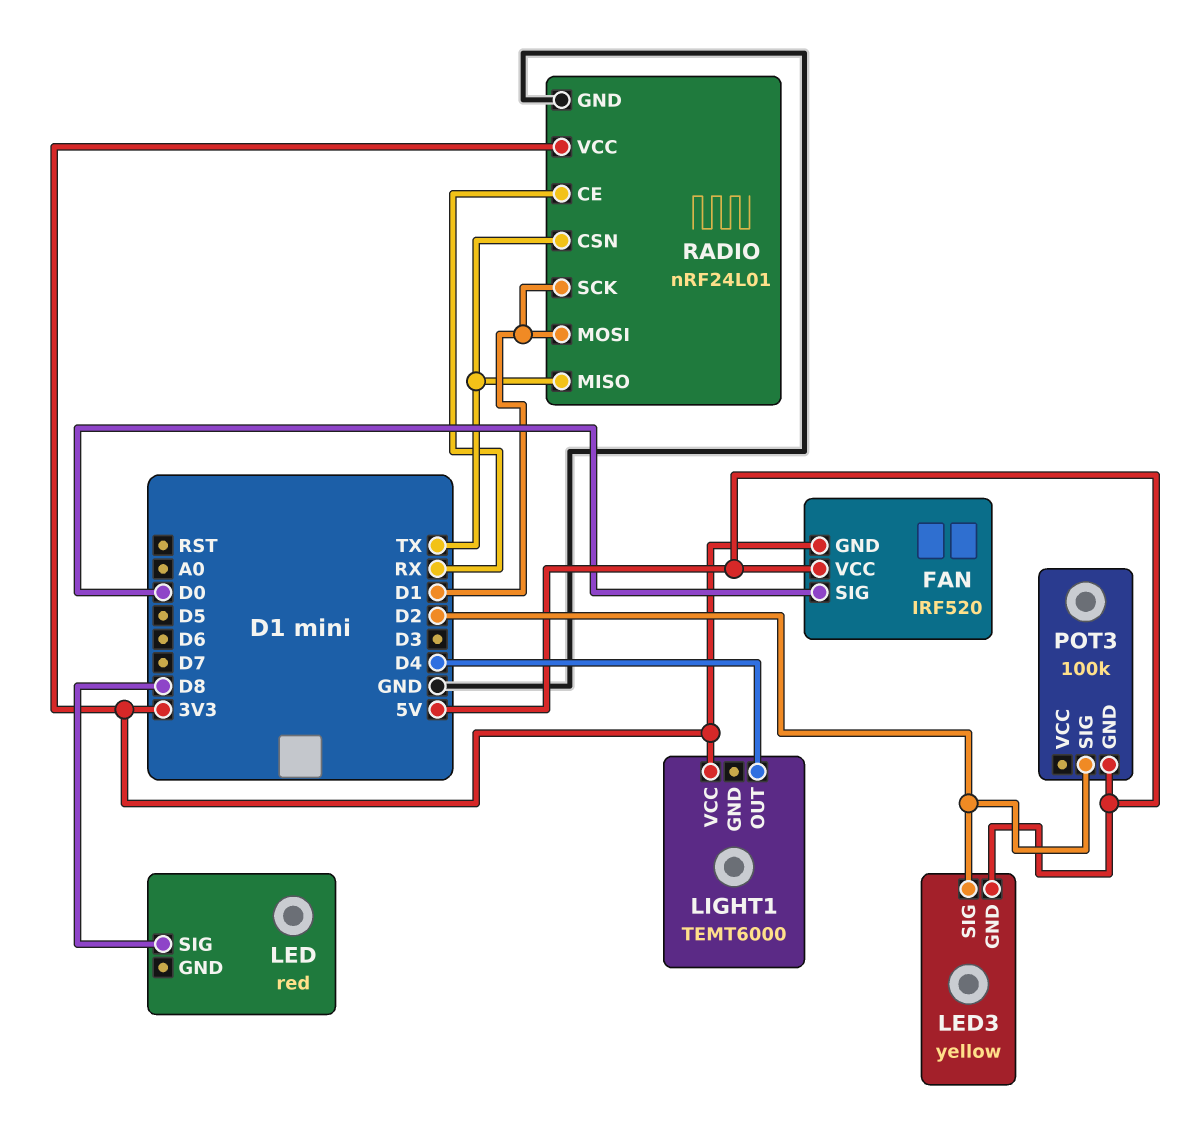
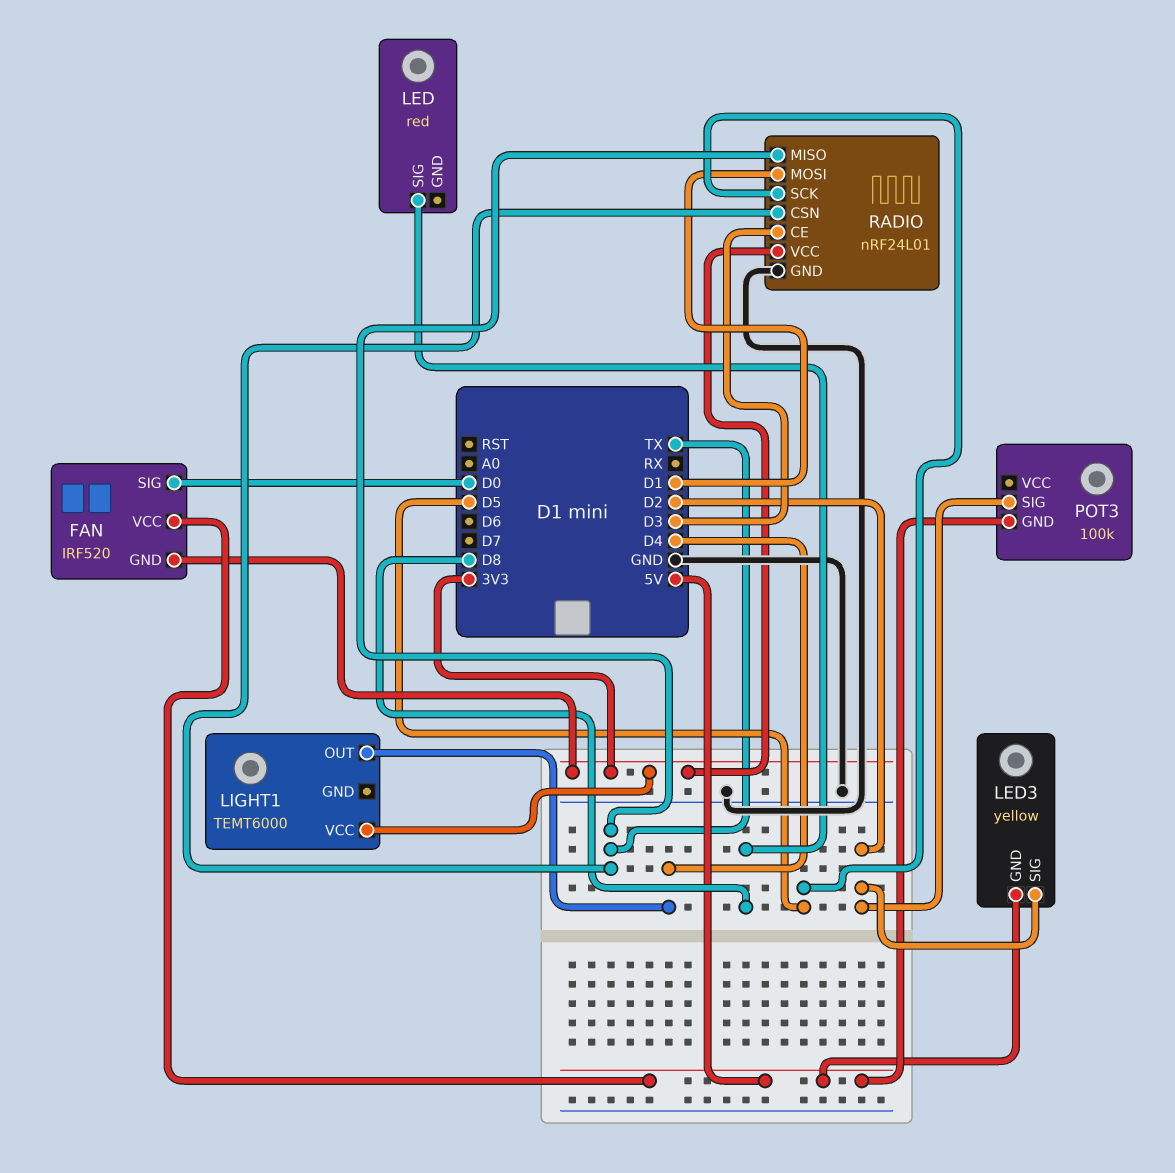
RADIO pin CE: RX -> D3
RADIO pin SCK: D1 -> D5

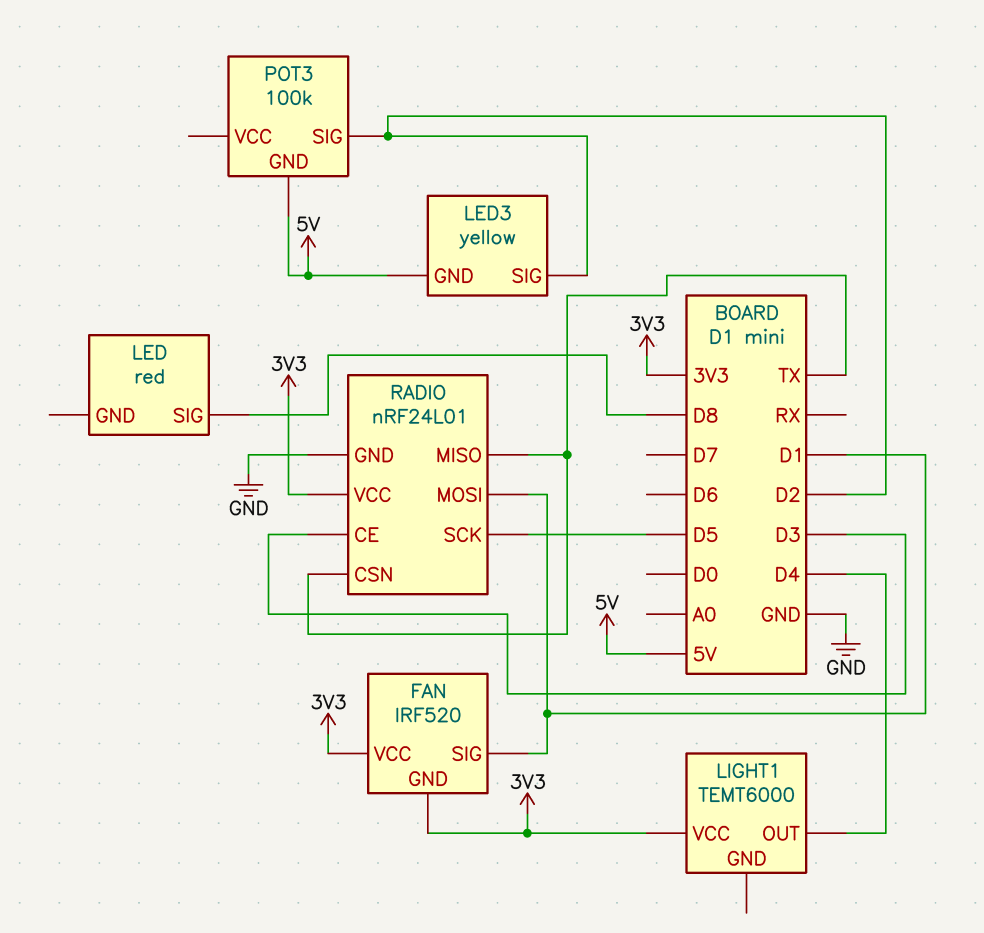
FAN pin SIG: D0 -> D1
FAN pin VCC: 5V -> 3V3

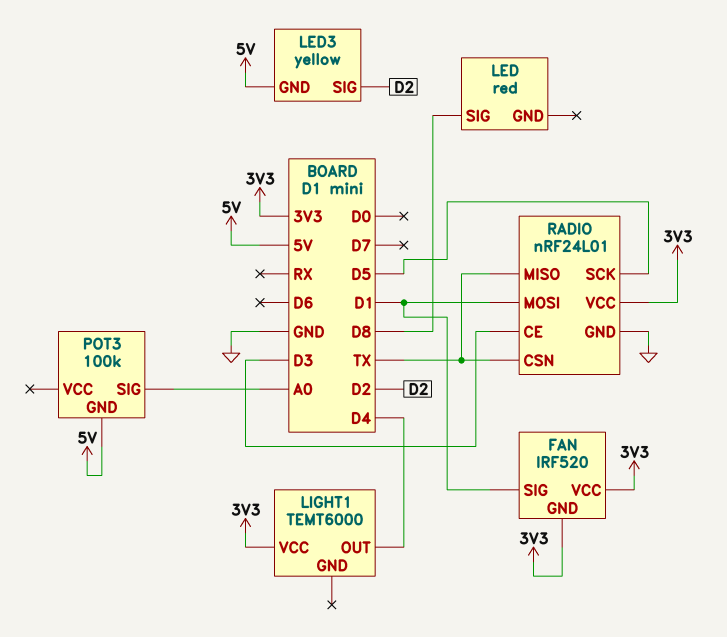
POT3 pin SIG: D2 -> A0

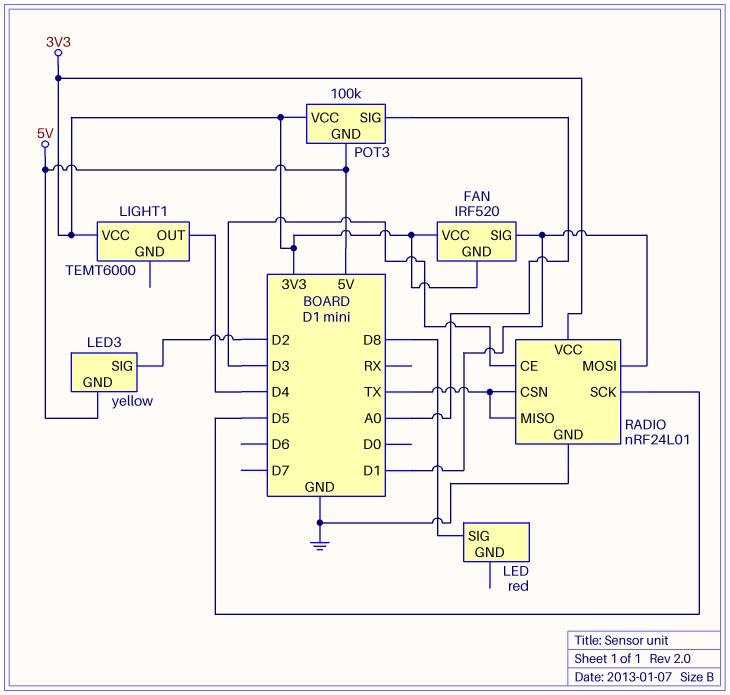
POT3 pin VCC: none -> 3V3

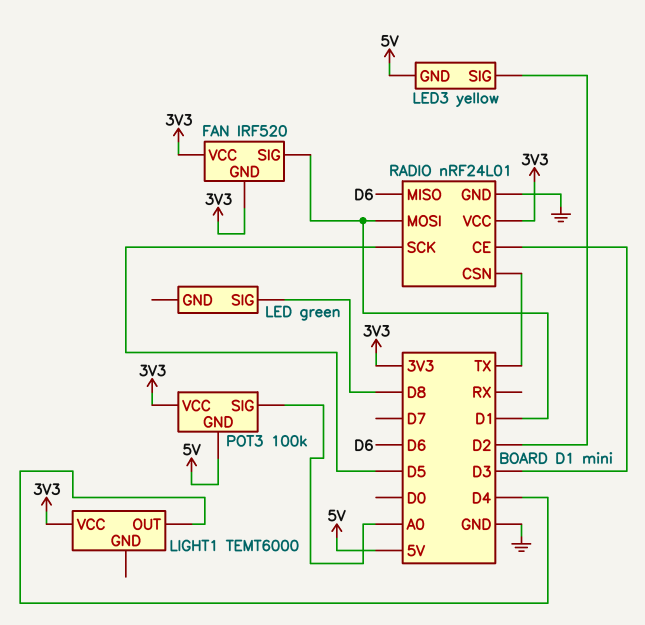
LED: red -> green
RADIO pin MISO: TX -> D6

